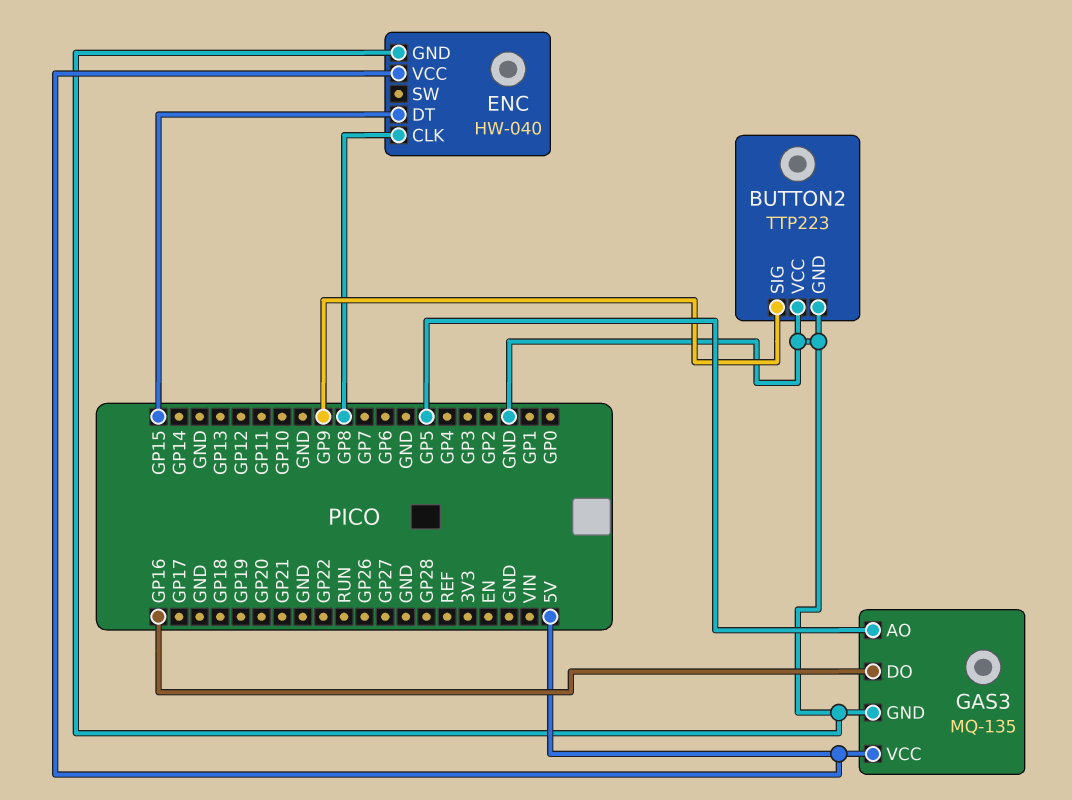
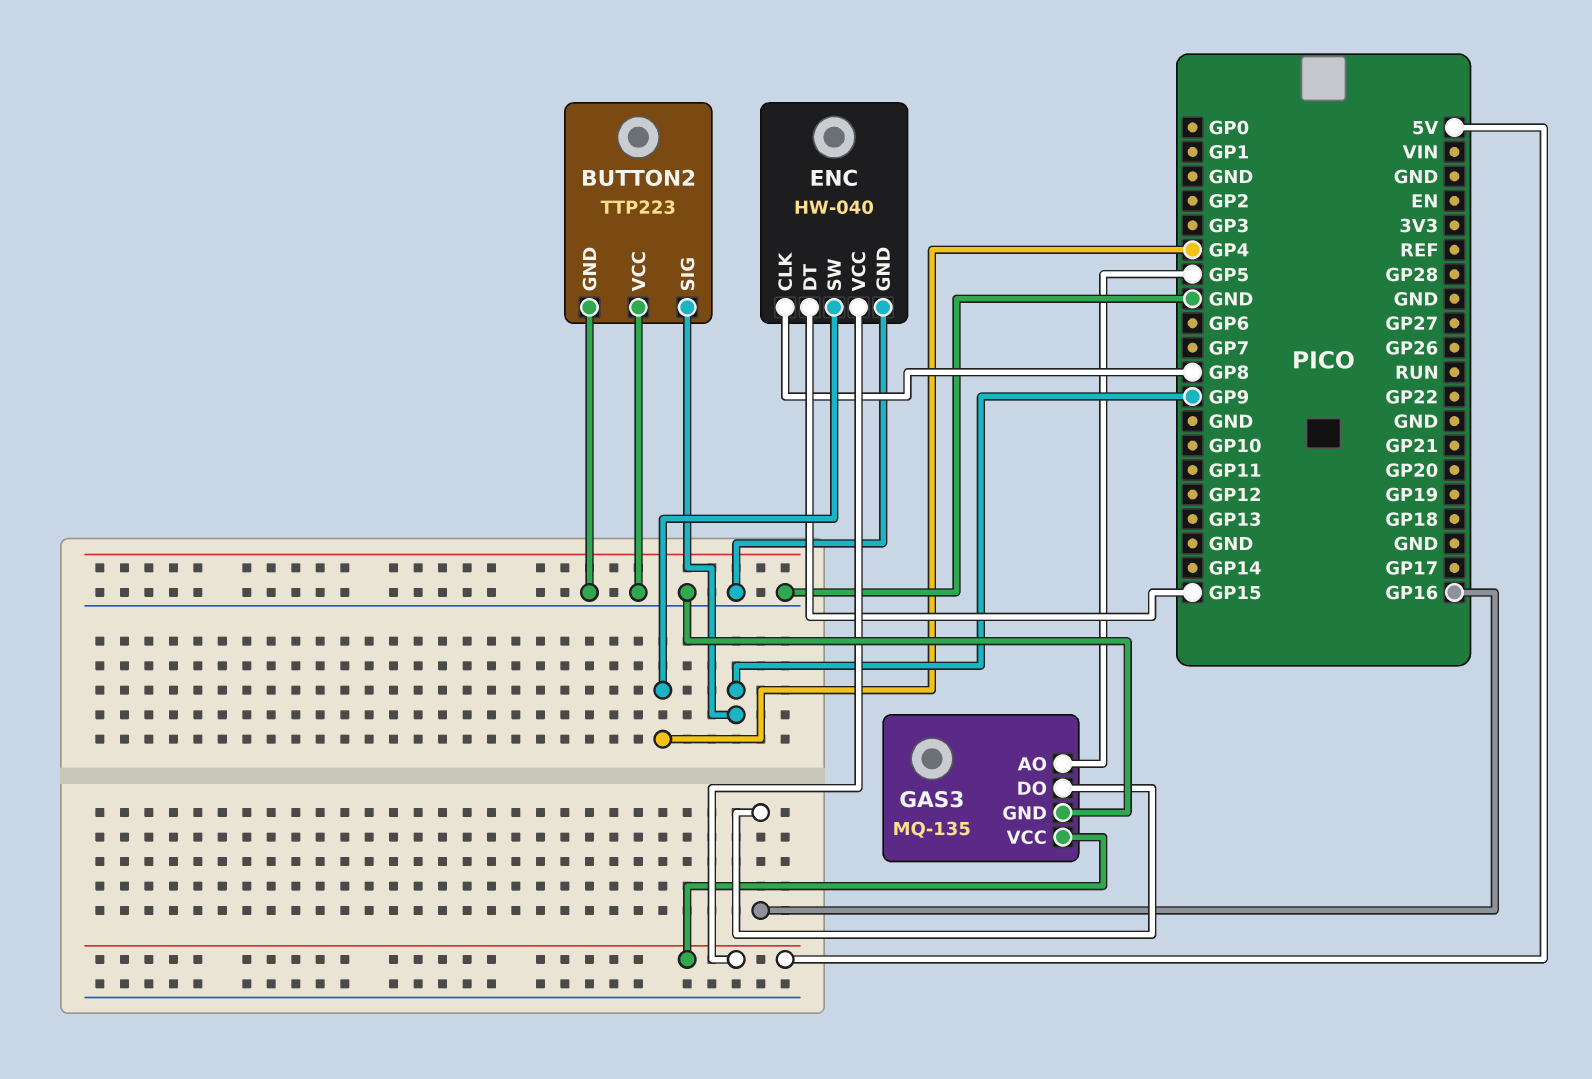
ENC pin SW: none -> GP4

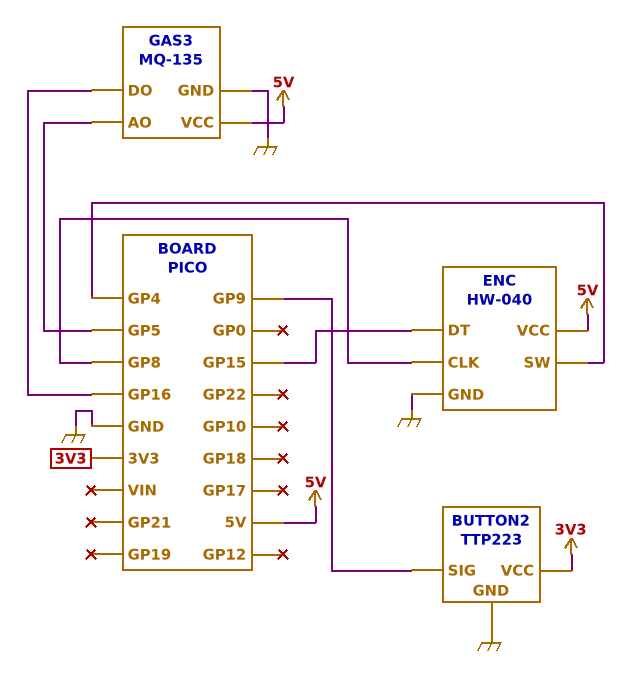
BUTTON2 pin VCC: GND -> 3V3

